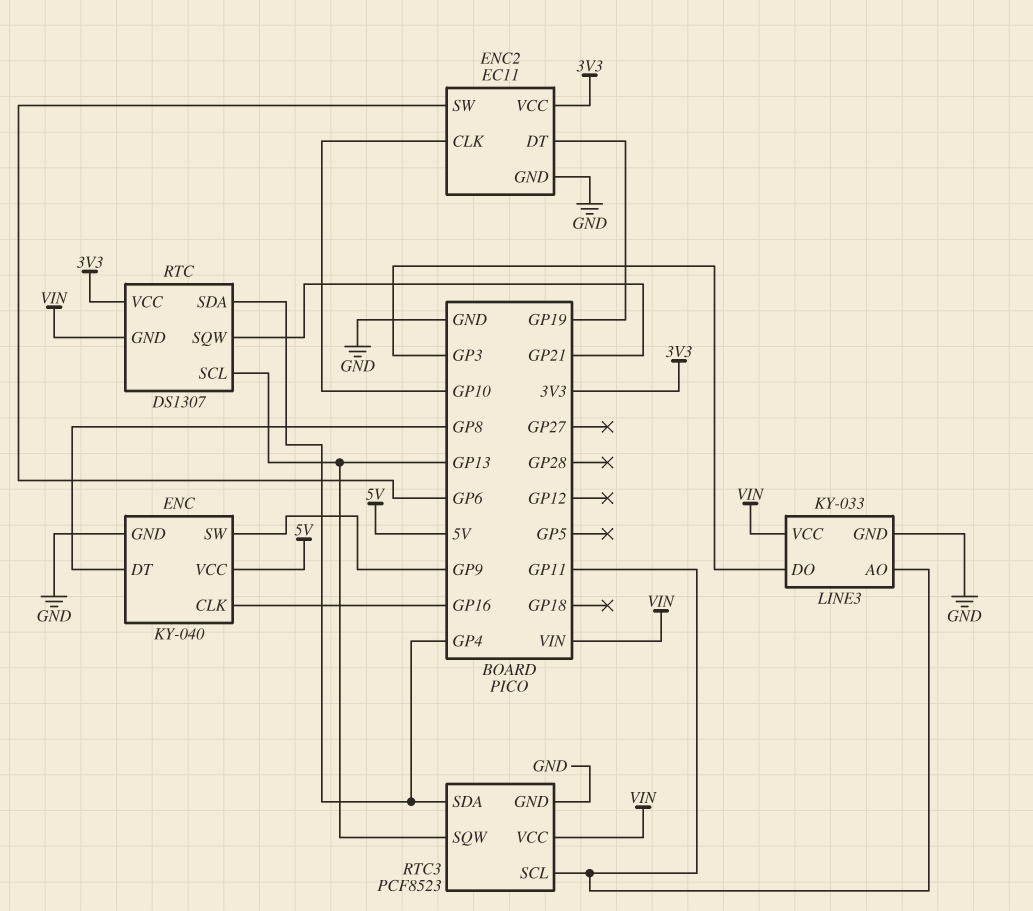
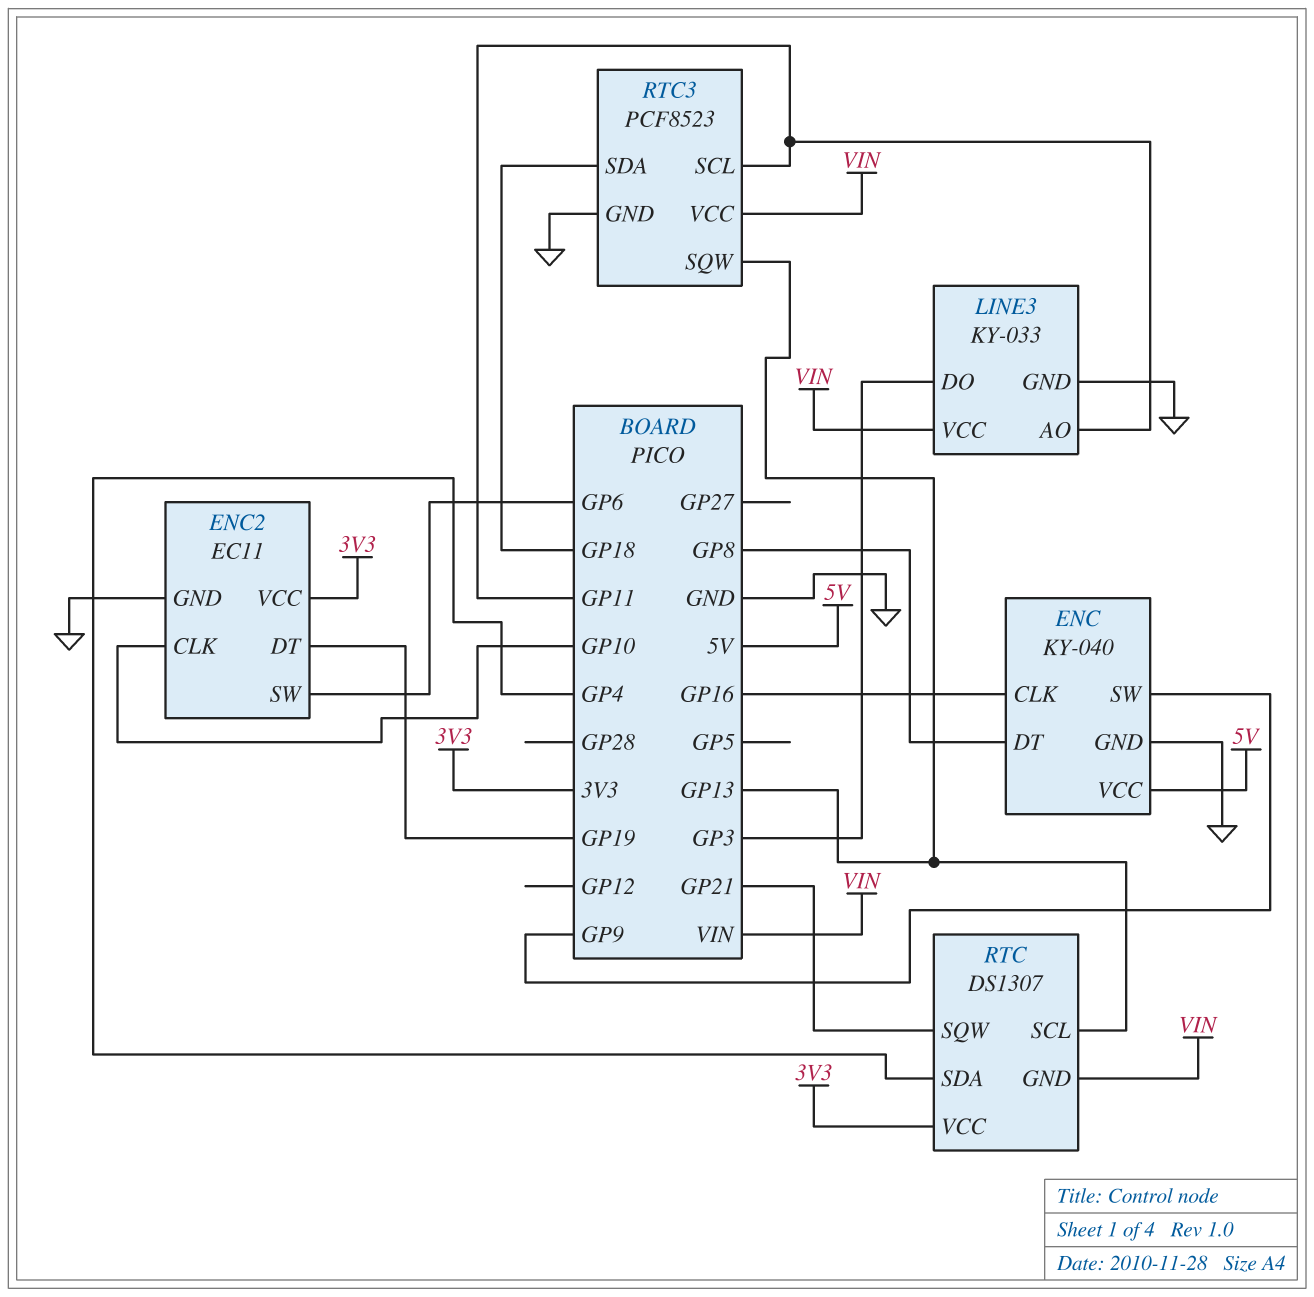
RTC3 pin SDA: GP4 -> GP18

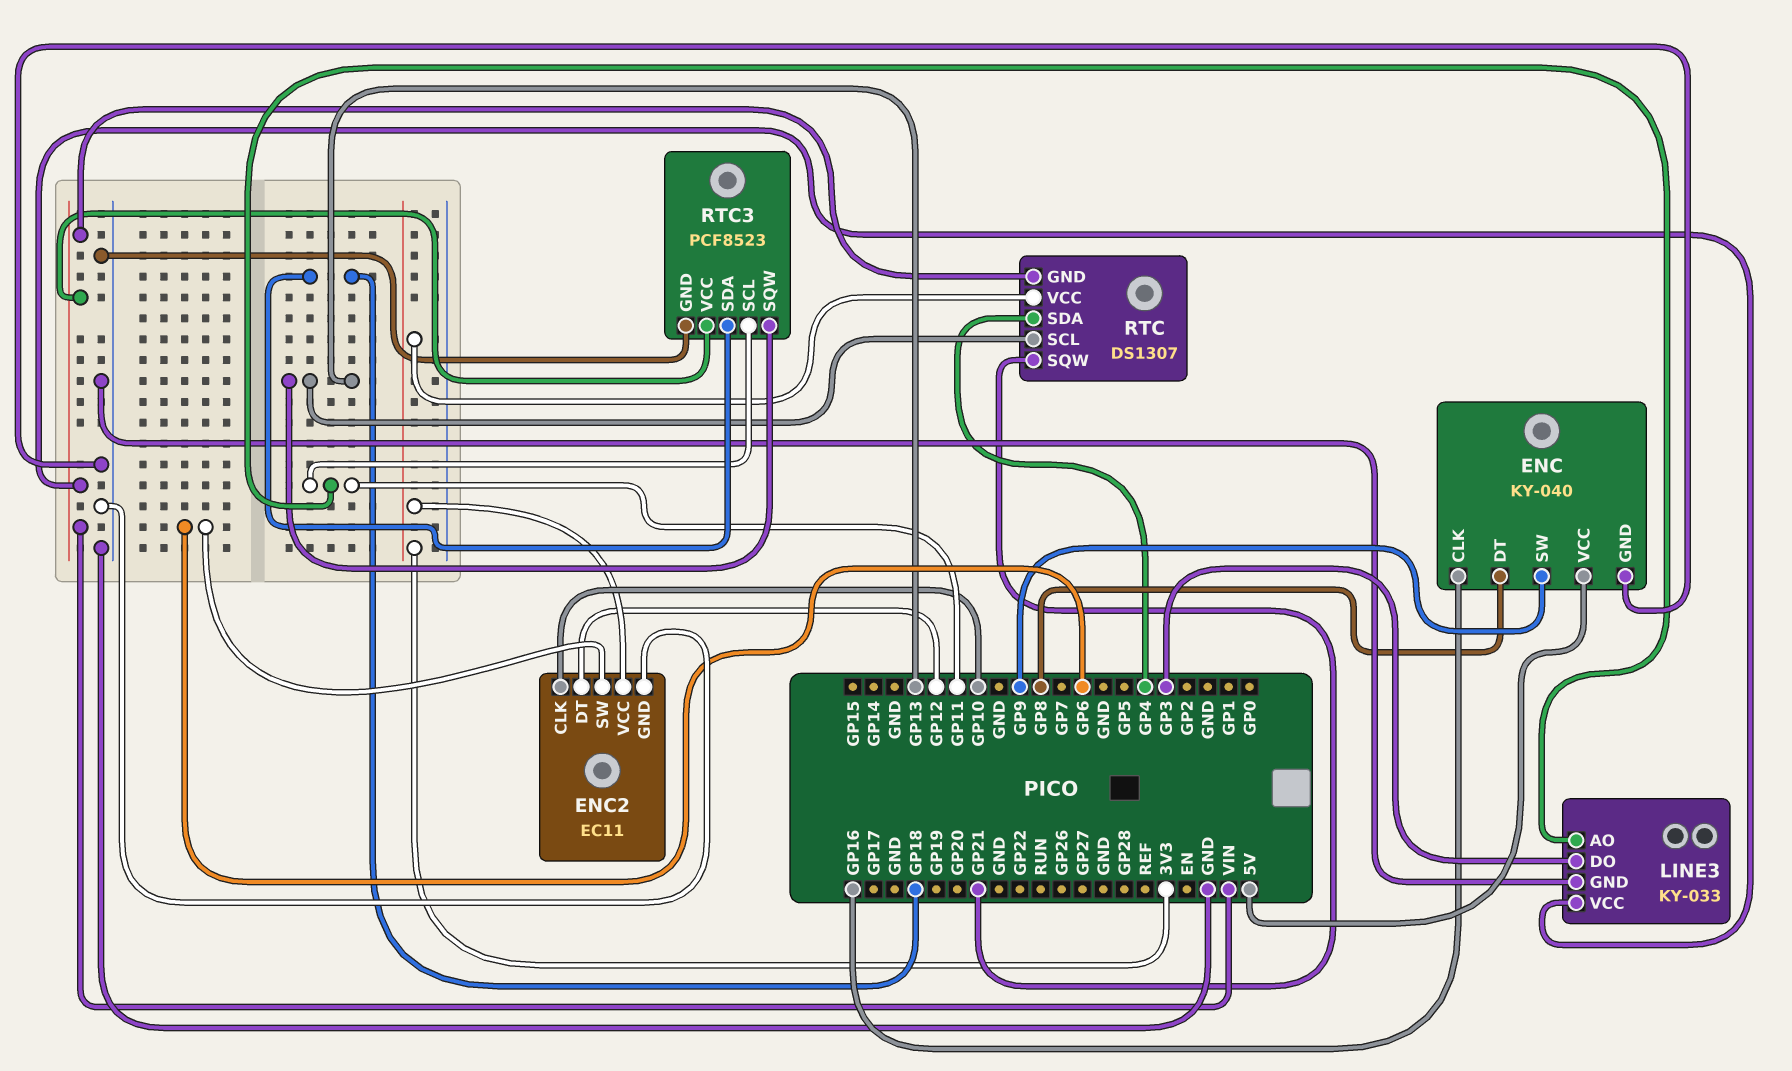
ENC2 pin DT: GP19 -> GP12

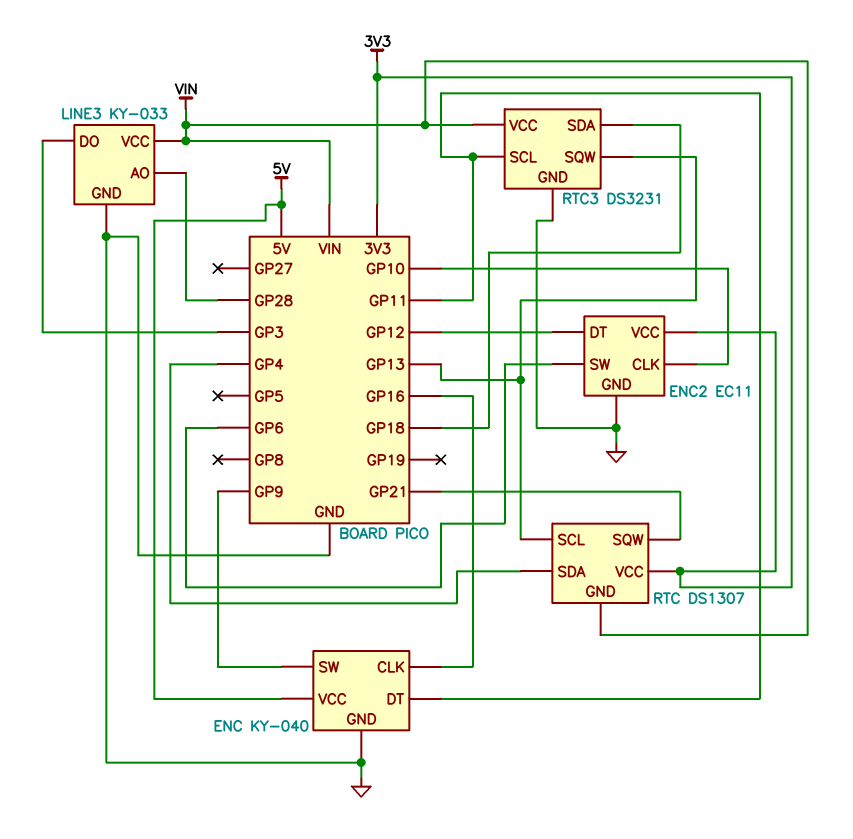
ENC pin DT: GP8 -> GP11
LINE3 pin AO: GP11 -> GP28
RTC3: PCF8523 -> DS3231

